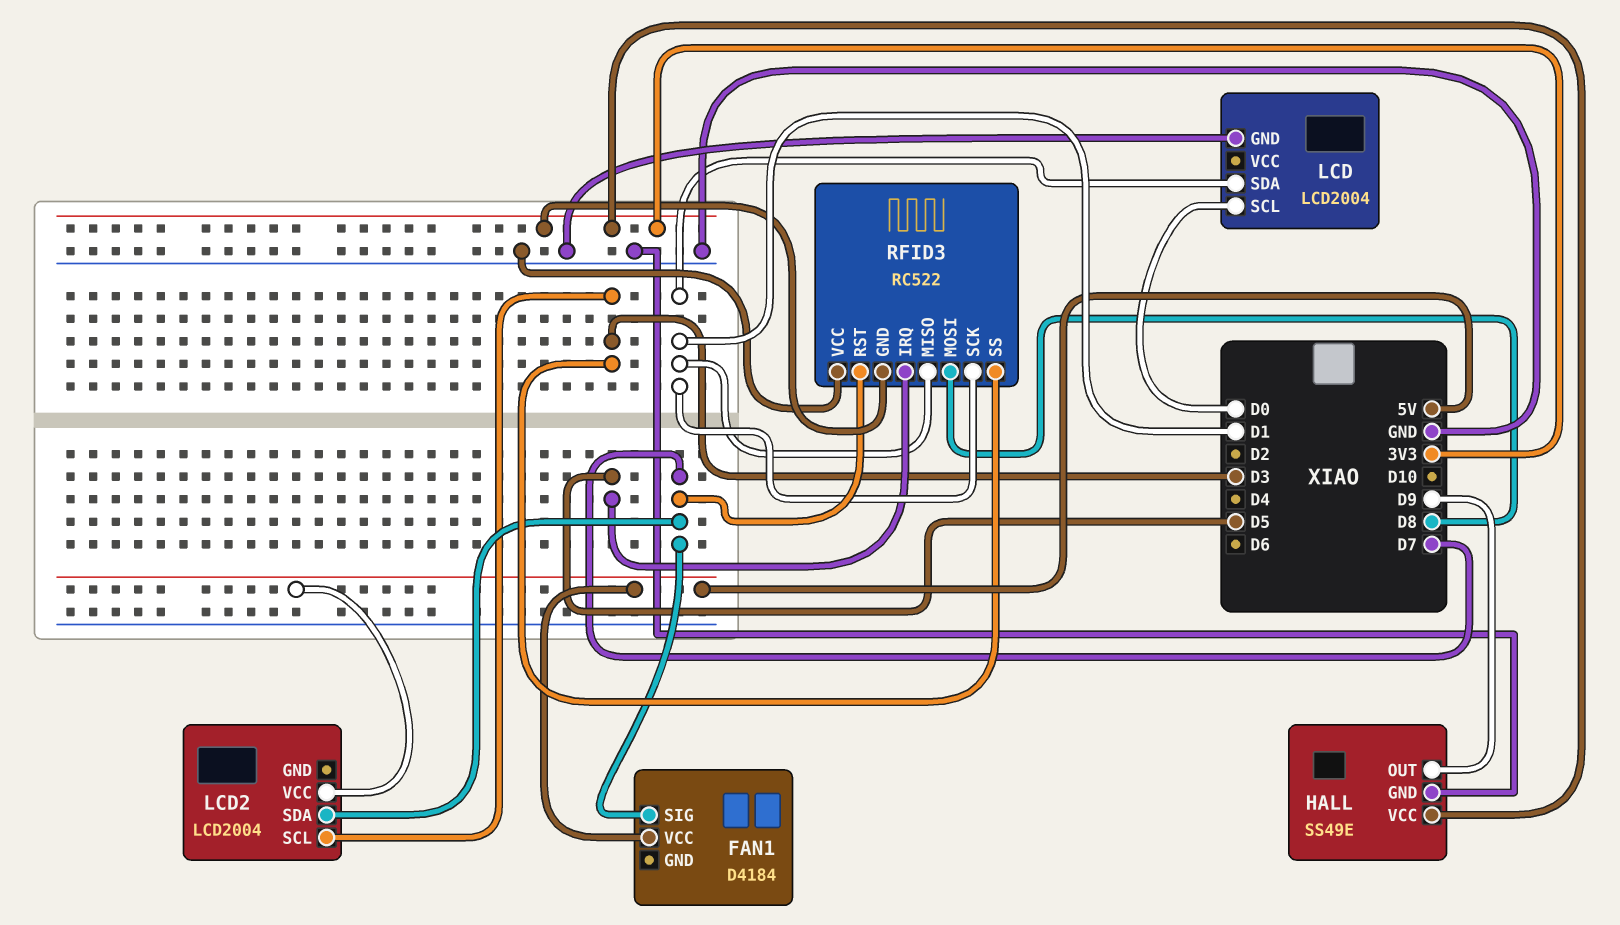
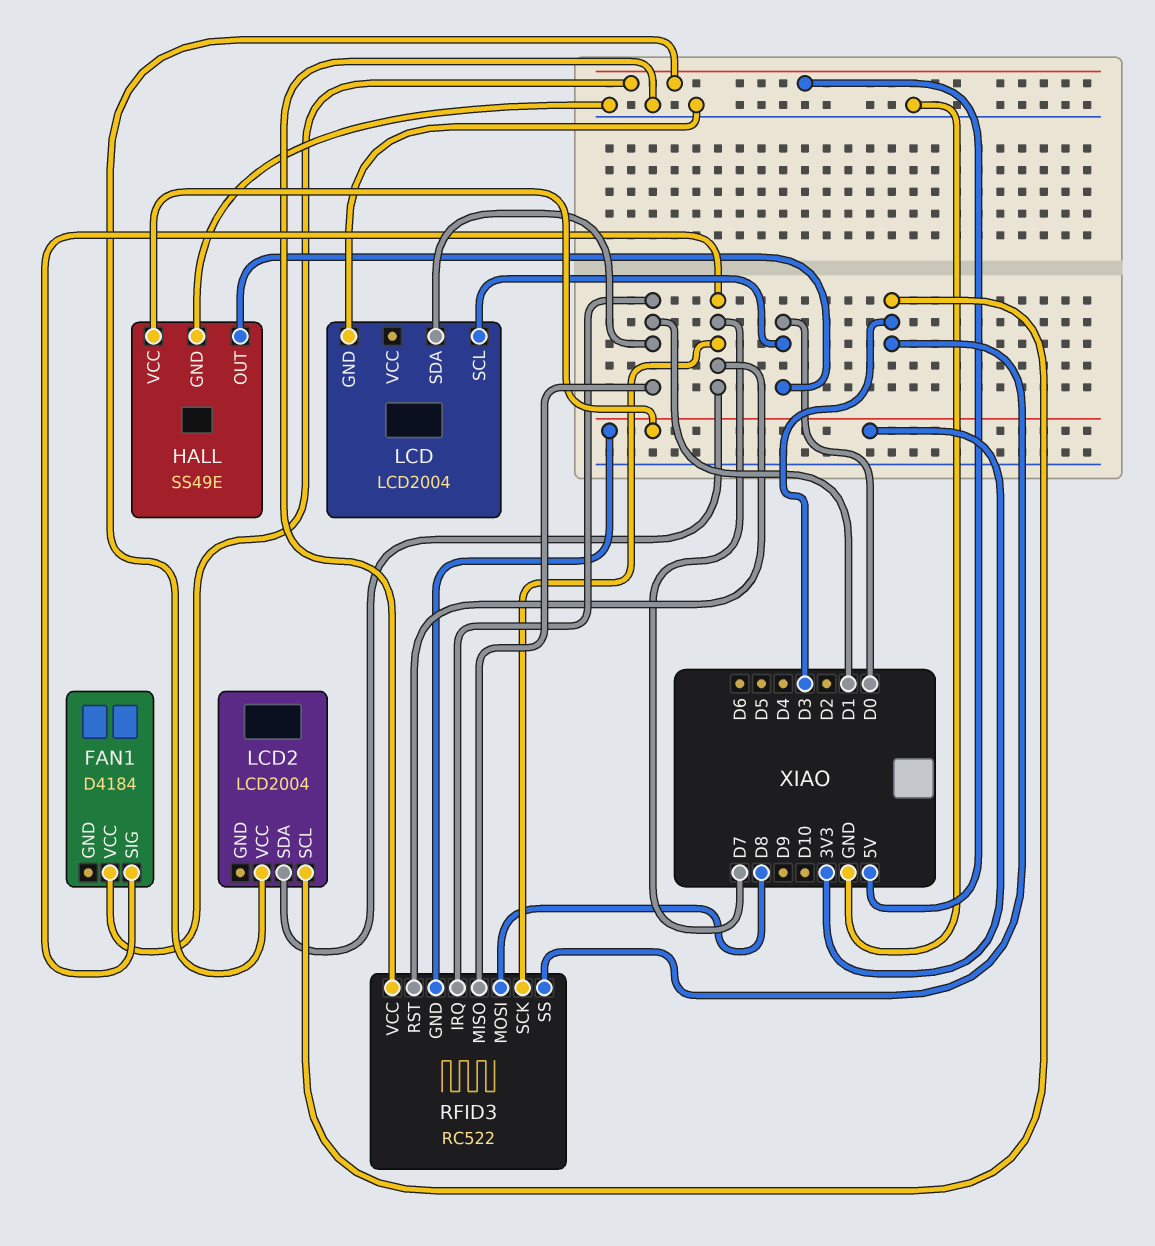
HALL pin OUT: D9 -> D0
RFID3 pin IRQ: D5 -> D1
RFID3 pin SCK: D1 -> D7

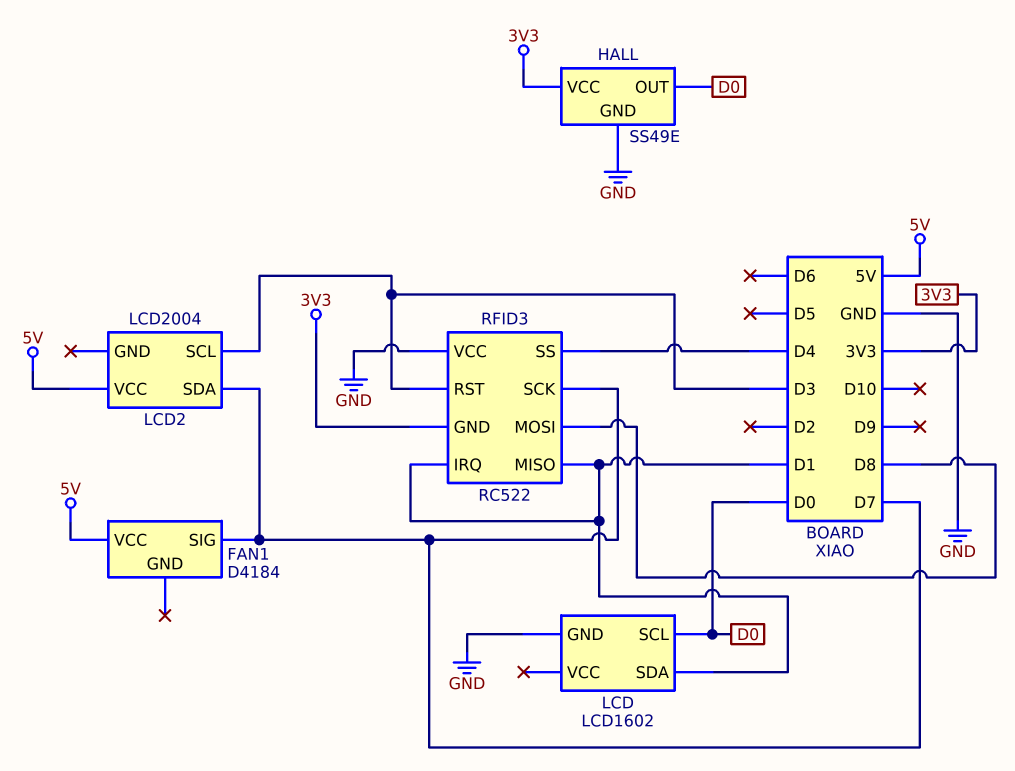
LCD: LCD2004 -> LCD1602
RFID3 pin RST: D7 -> D3
RFID3 pin SS: D3 -> D4

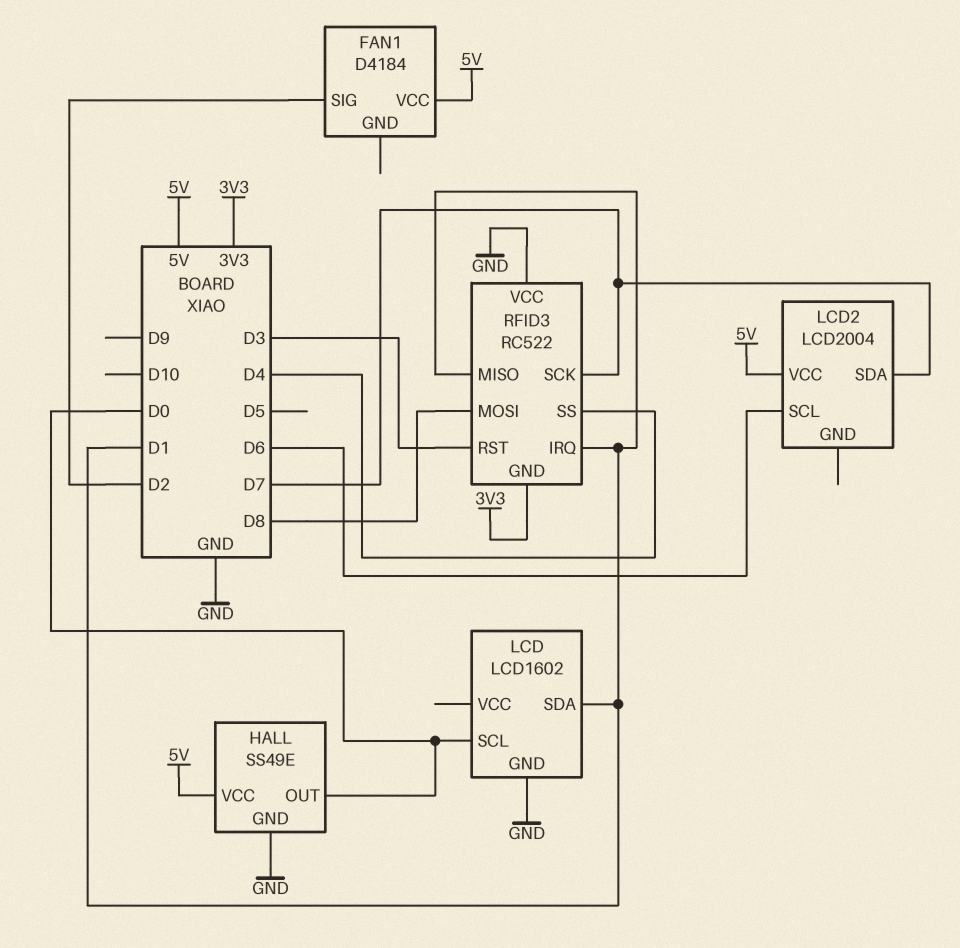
FAN1 pin SIG: D7 -> D2
HALL pin VCC: 3V3 -> 5V
LCD2 pin SCL: D3 -> D6

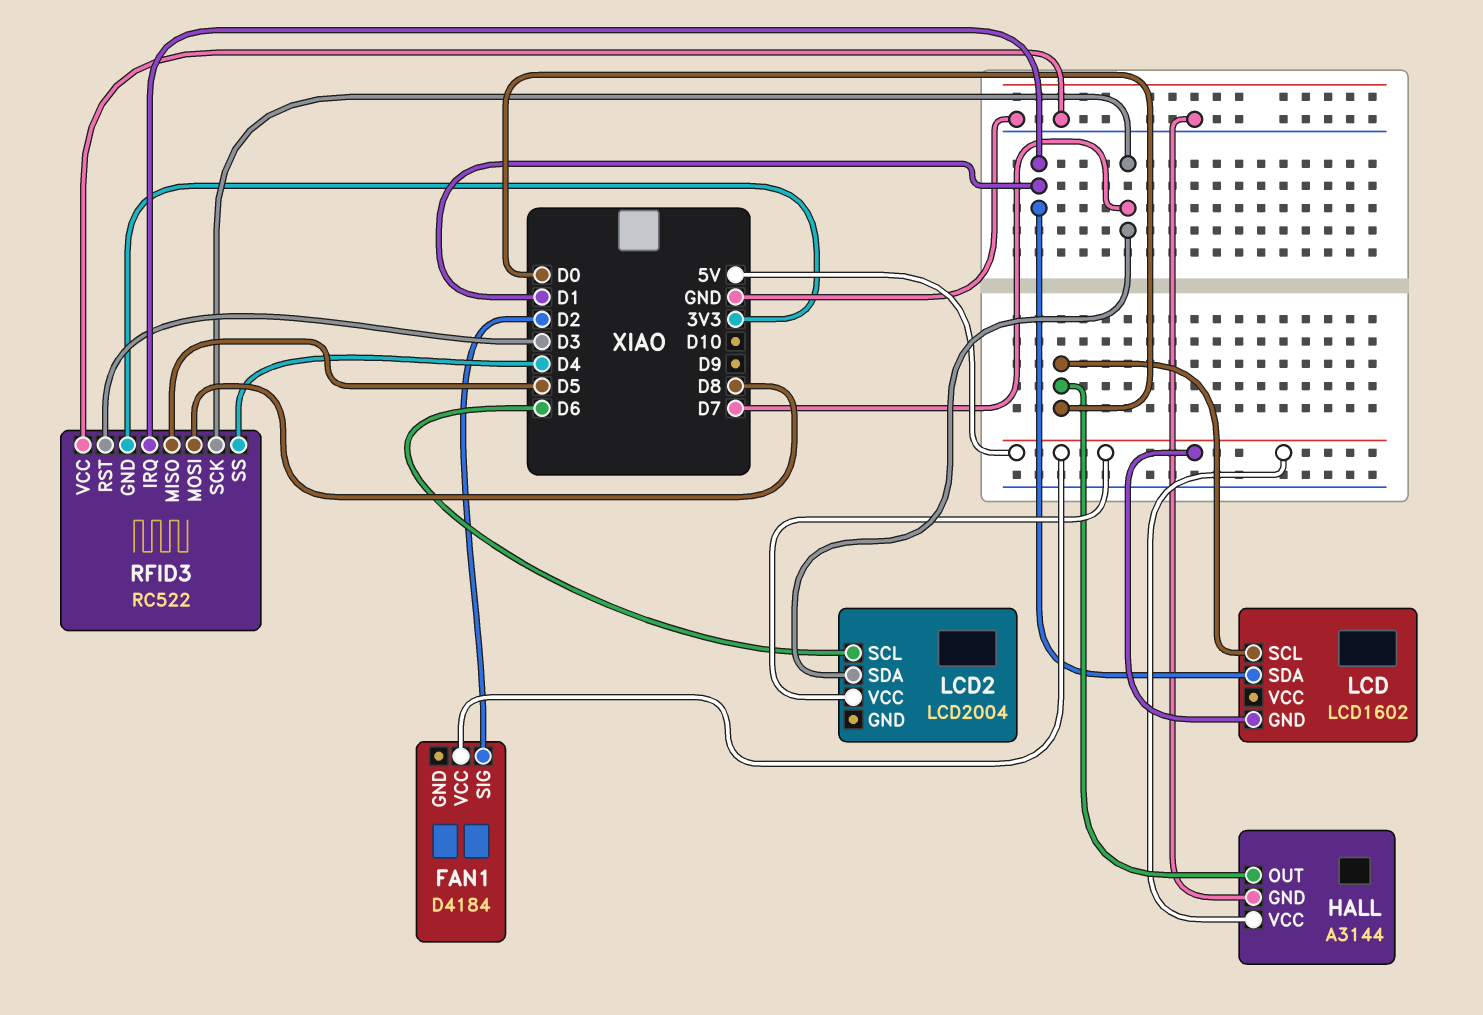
HALL: SS49E -> A3144
LCD pin GND: GND -> 5V
RFID3 pin MISO: D1 -> D5

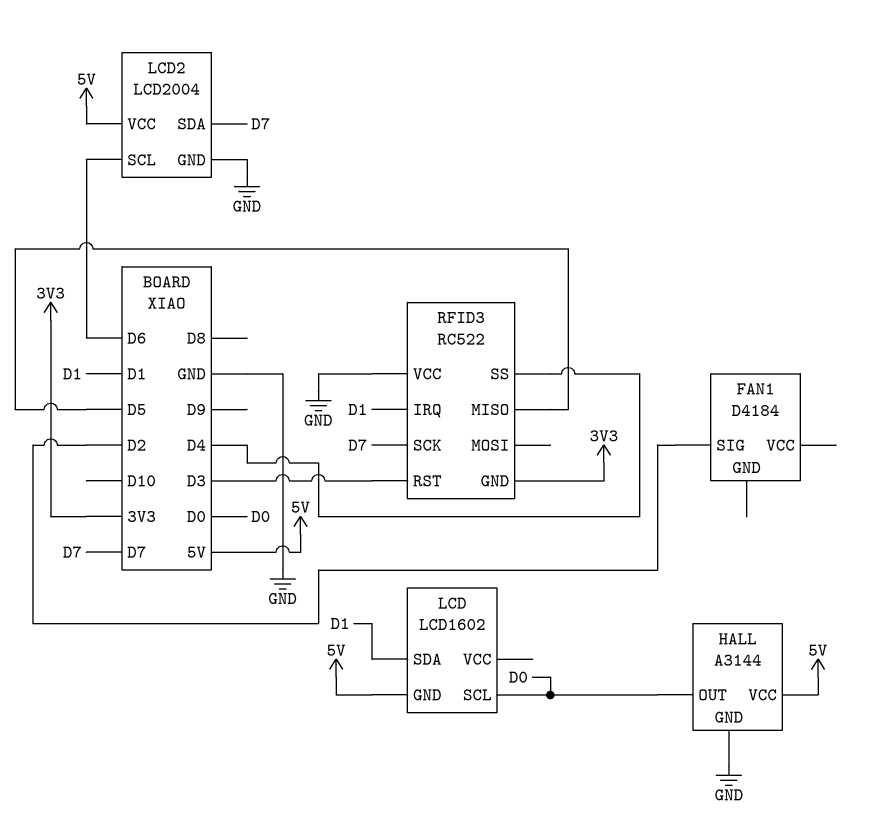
FAN1 pin VCC: 5V -> none
LCD2 pin GND: none -> GND
RFID3 pin MOSI: D8 -> none

